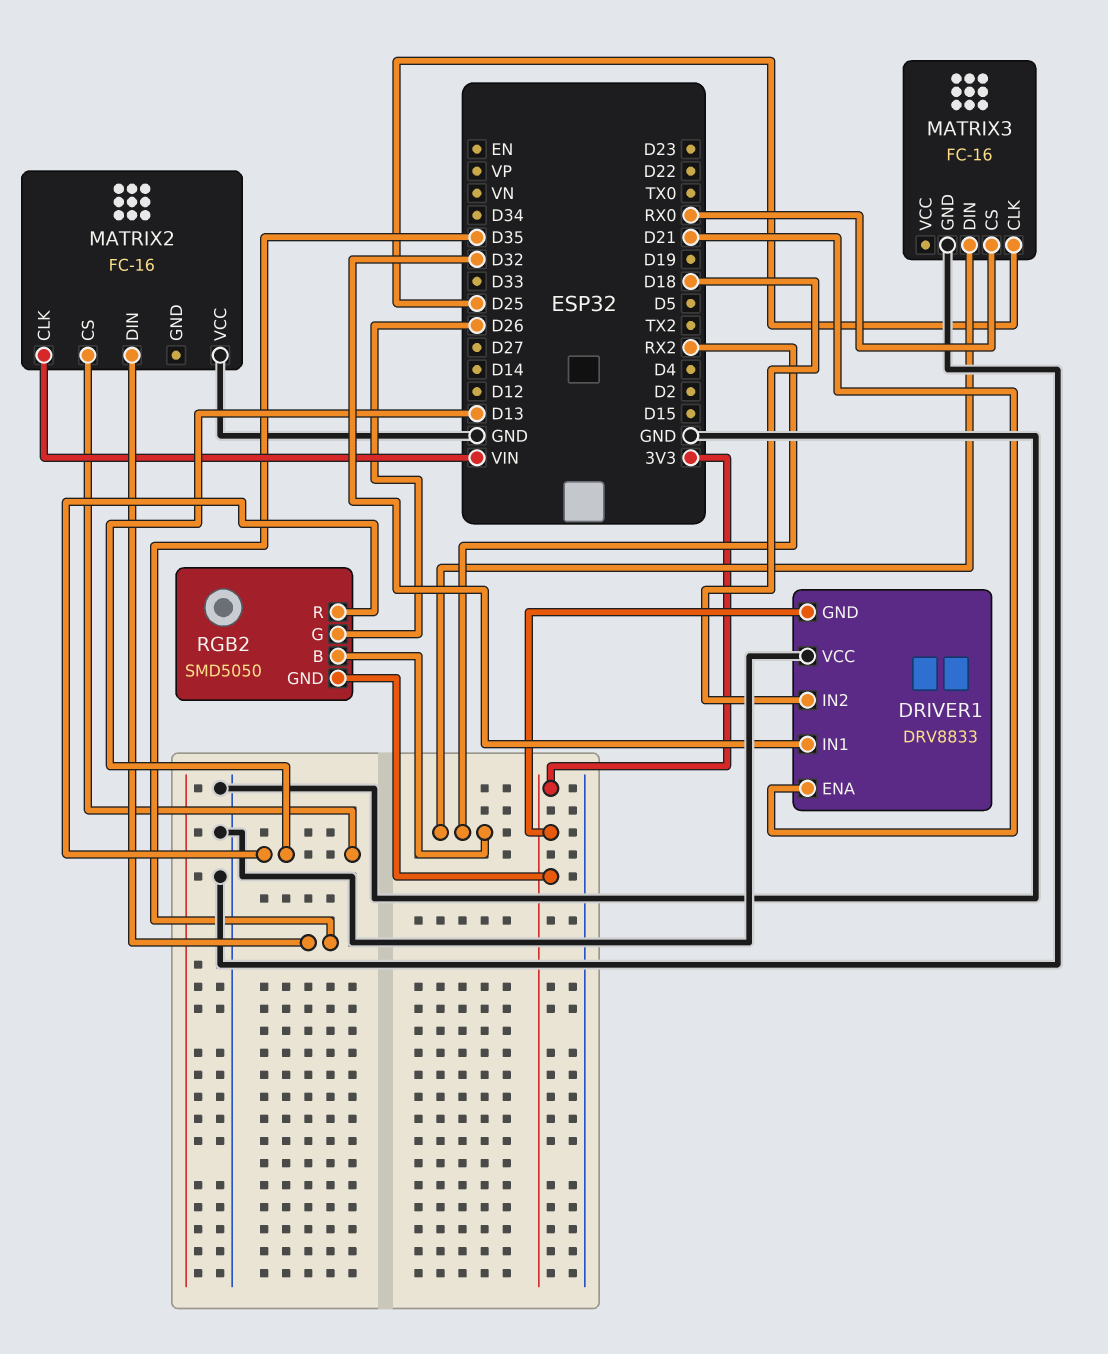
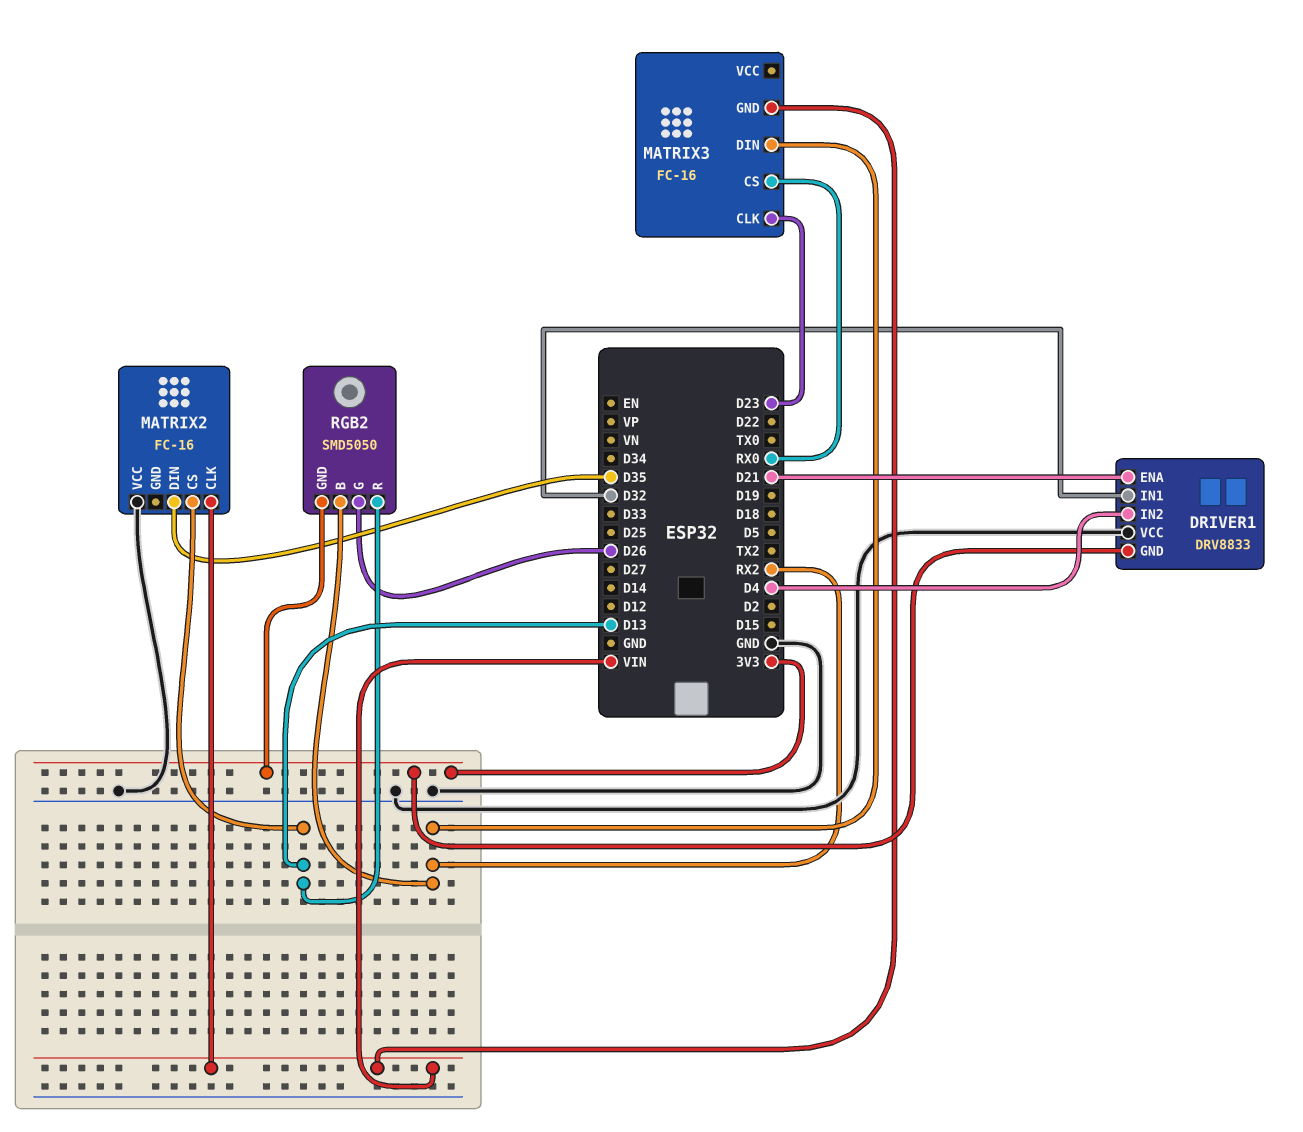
DRIVER1 pin IN2: D18 -> D4
MATRIX3 pin CLK: D25 -> D23
MATRIX3 pin GND: GND -> VIN

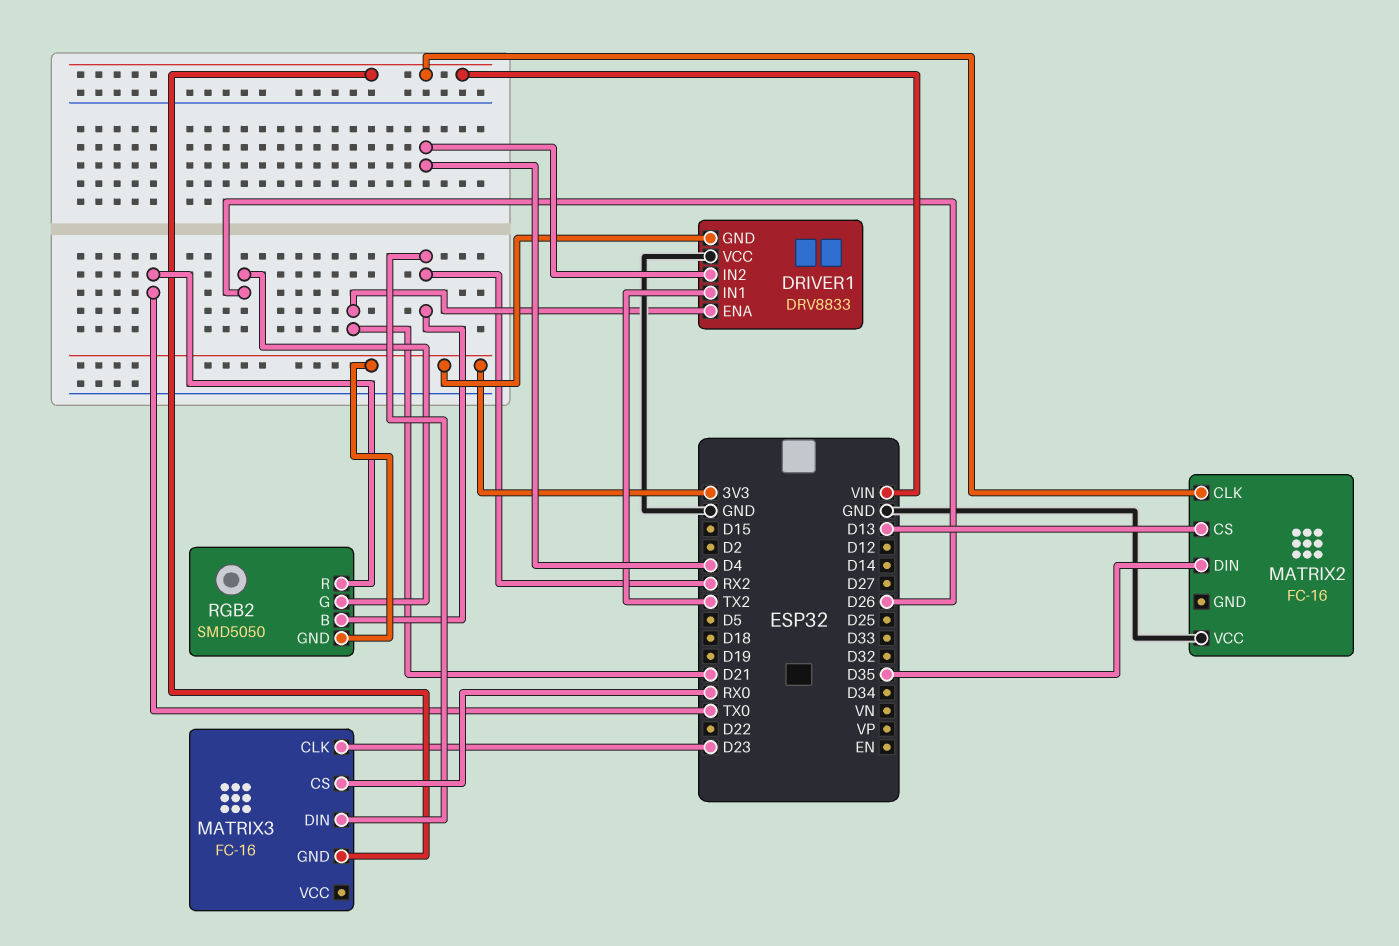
DRIVER1 pin IN1: D32 -> TX2
RGB2 pin R: D13 -> TX0

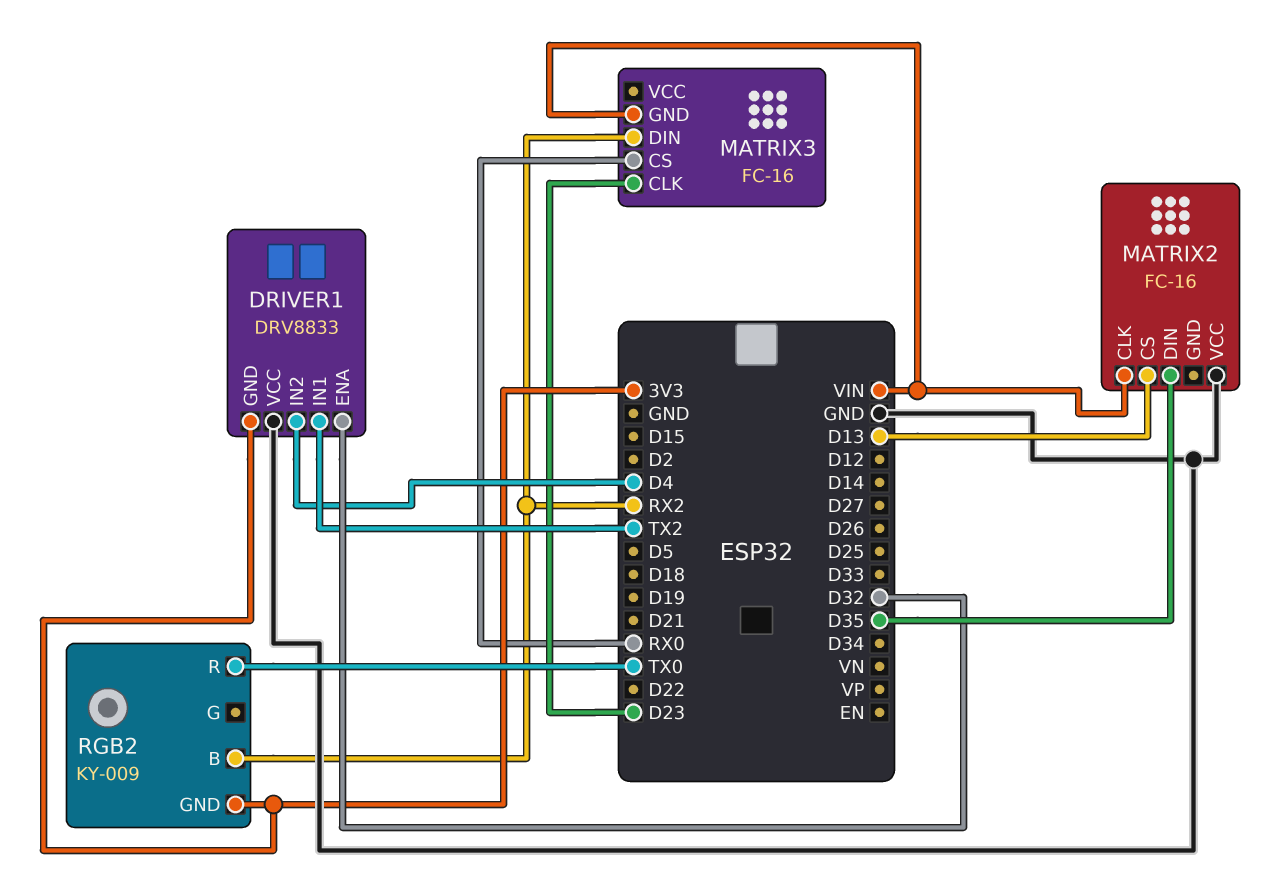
DRIVER1 pin ENA: D21 -> D32
RGB2: SMD5050 -> KY-009
RGB2 pin G: D26 -> none

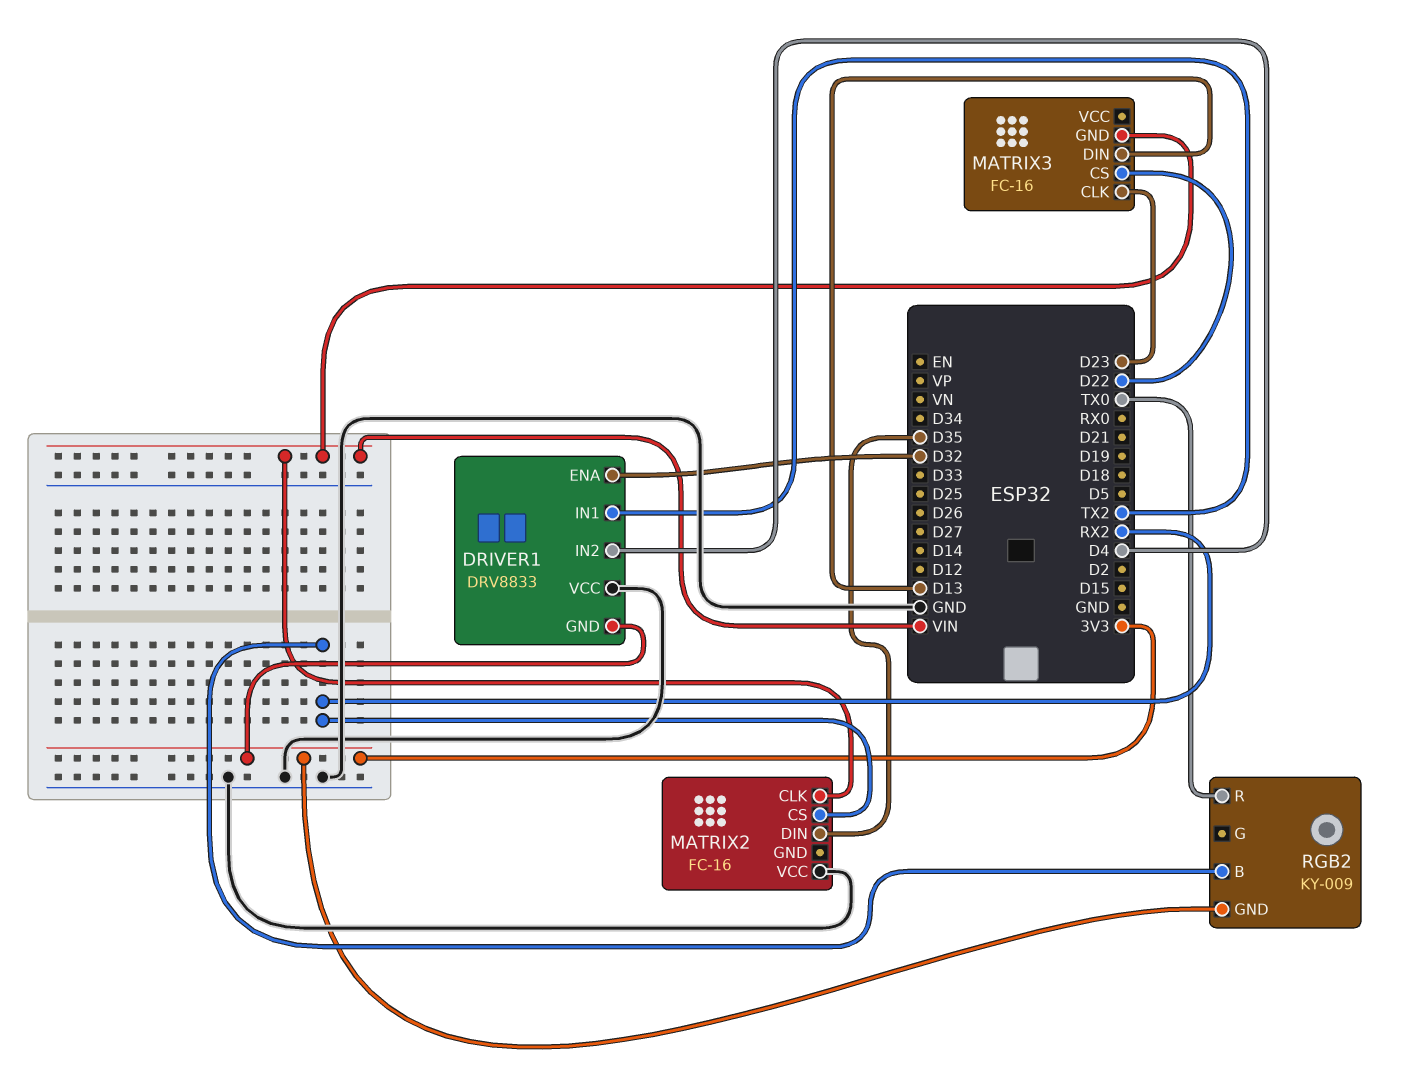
MATRIX2 pin CS: D13 -> RX2
MATRIX3 pin CS: RX0 -> D22
MATRIX3 pin DIN: RX2 -> D13

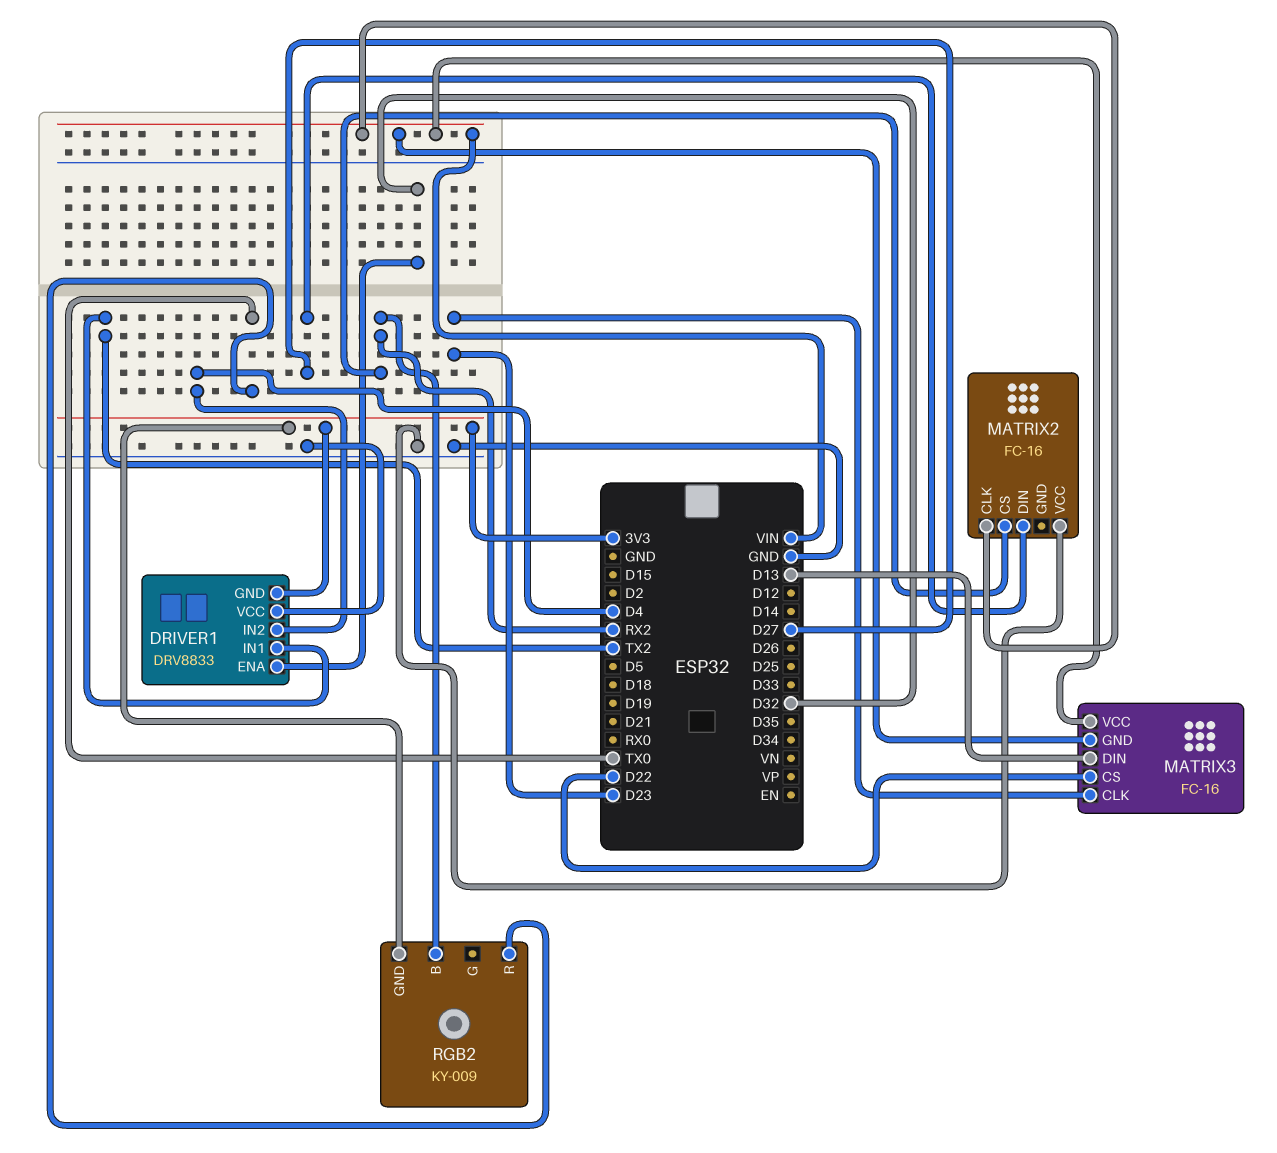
MATRIX2 pin DIN: D35 -> D27
MATRIX3 pin VCC: none -> VIN

